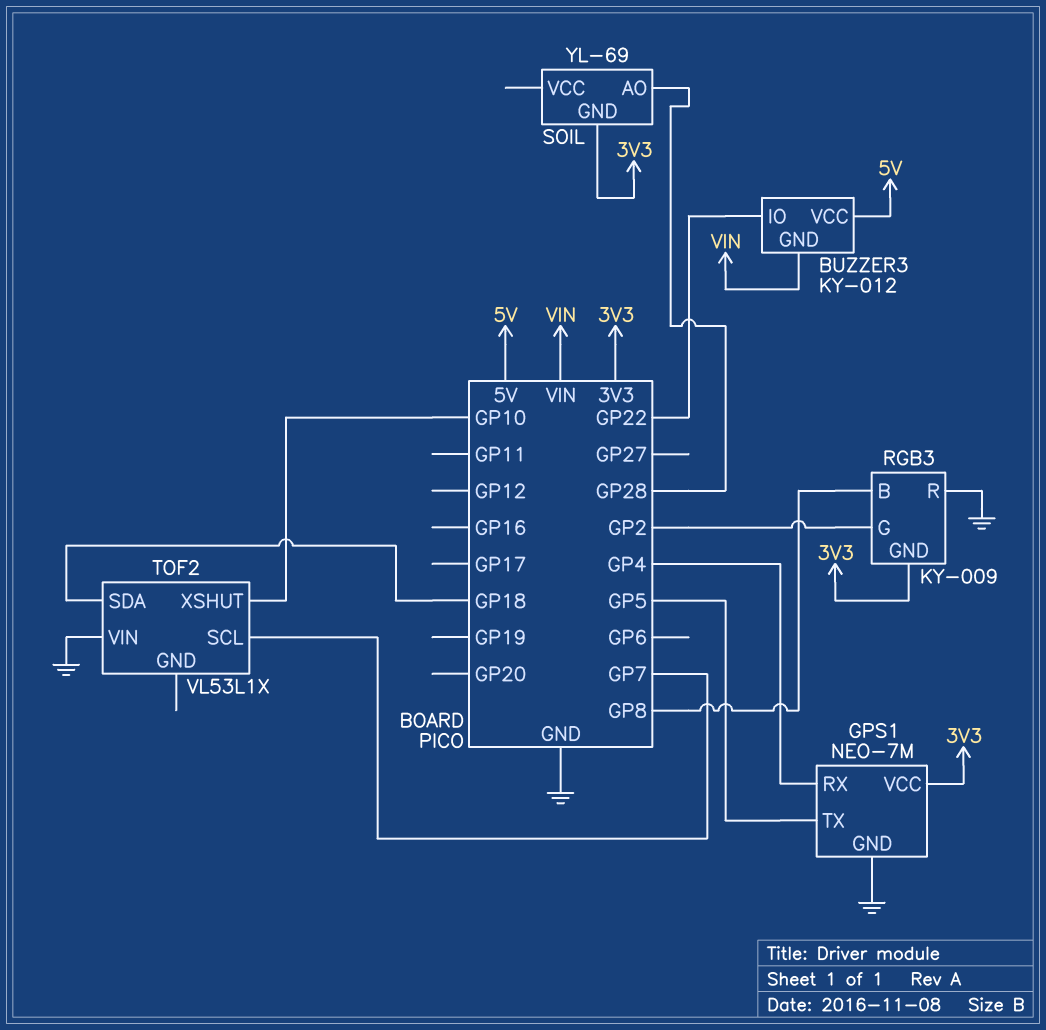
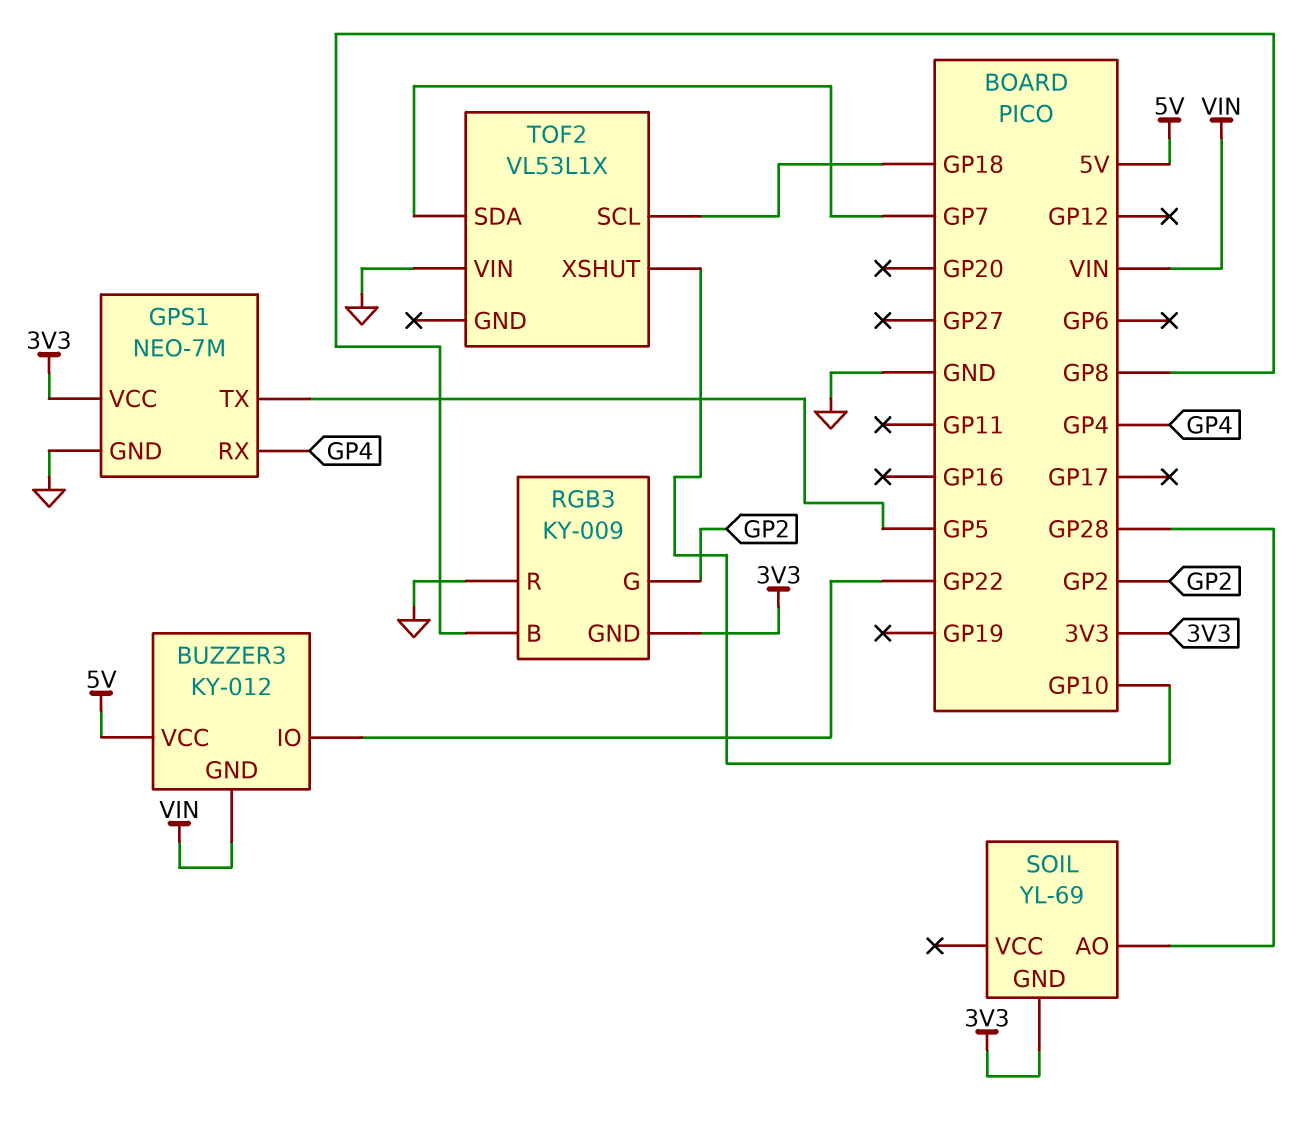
TOF2 pin SCL: GP7 -> GP18
TOF2 pin SDA: GP18 -> GP7

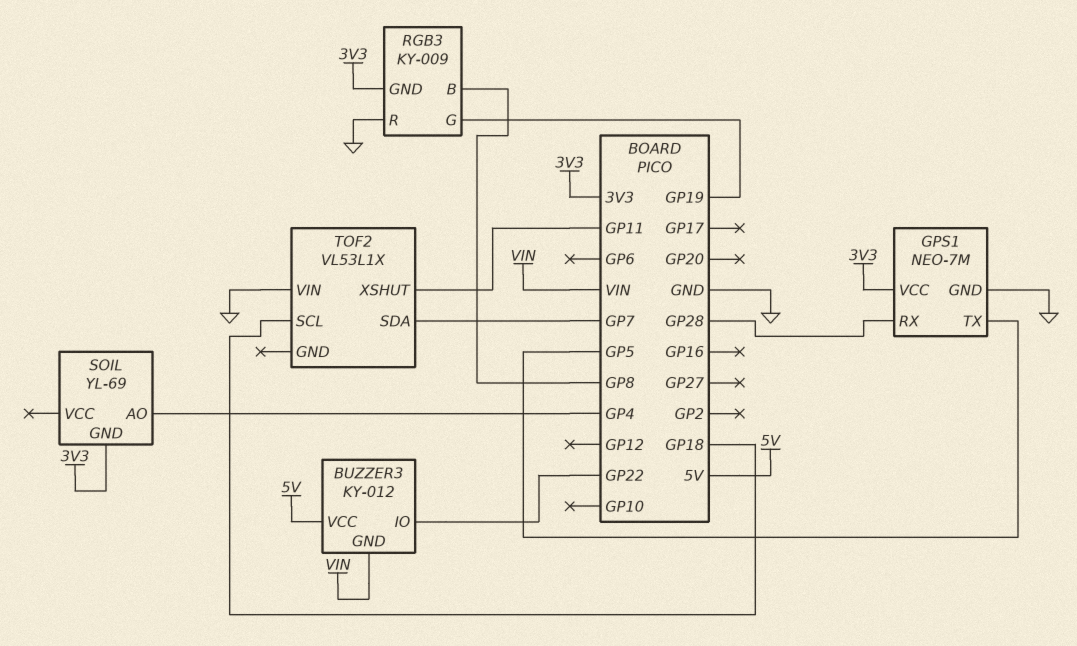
GPS1 pin RX: GP4 -> GP28
RGB3 pin G: GP2 -> GP19
SOIL pin AO: GP28 -> GP4
TOF2 pin XSHUT: GP10 -> GP11

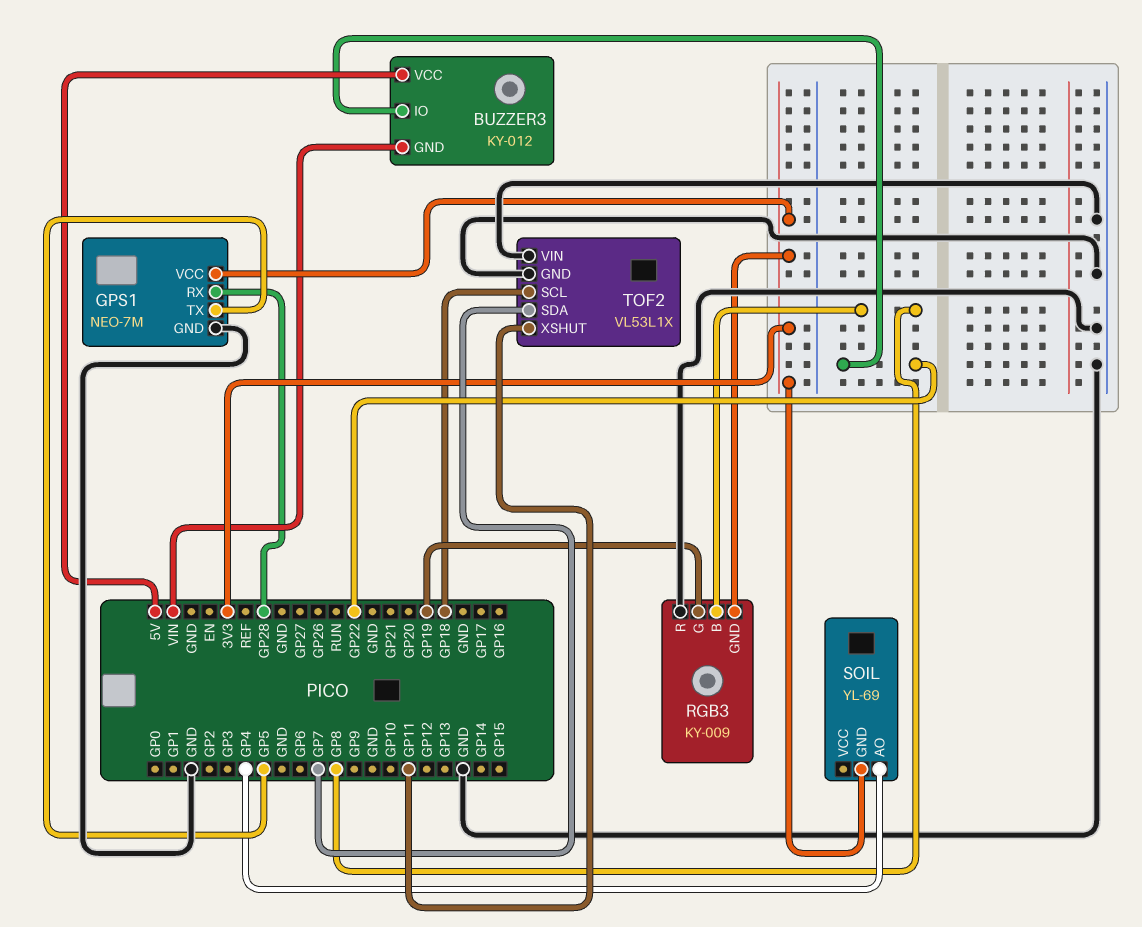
TOF2 pin GND: none -> GND

